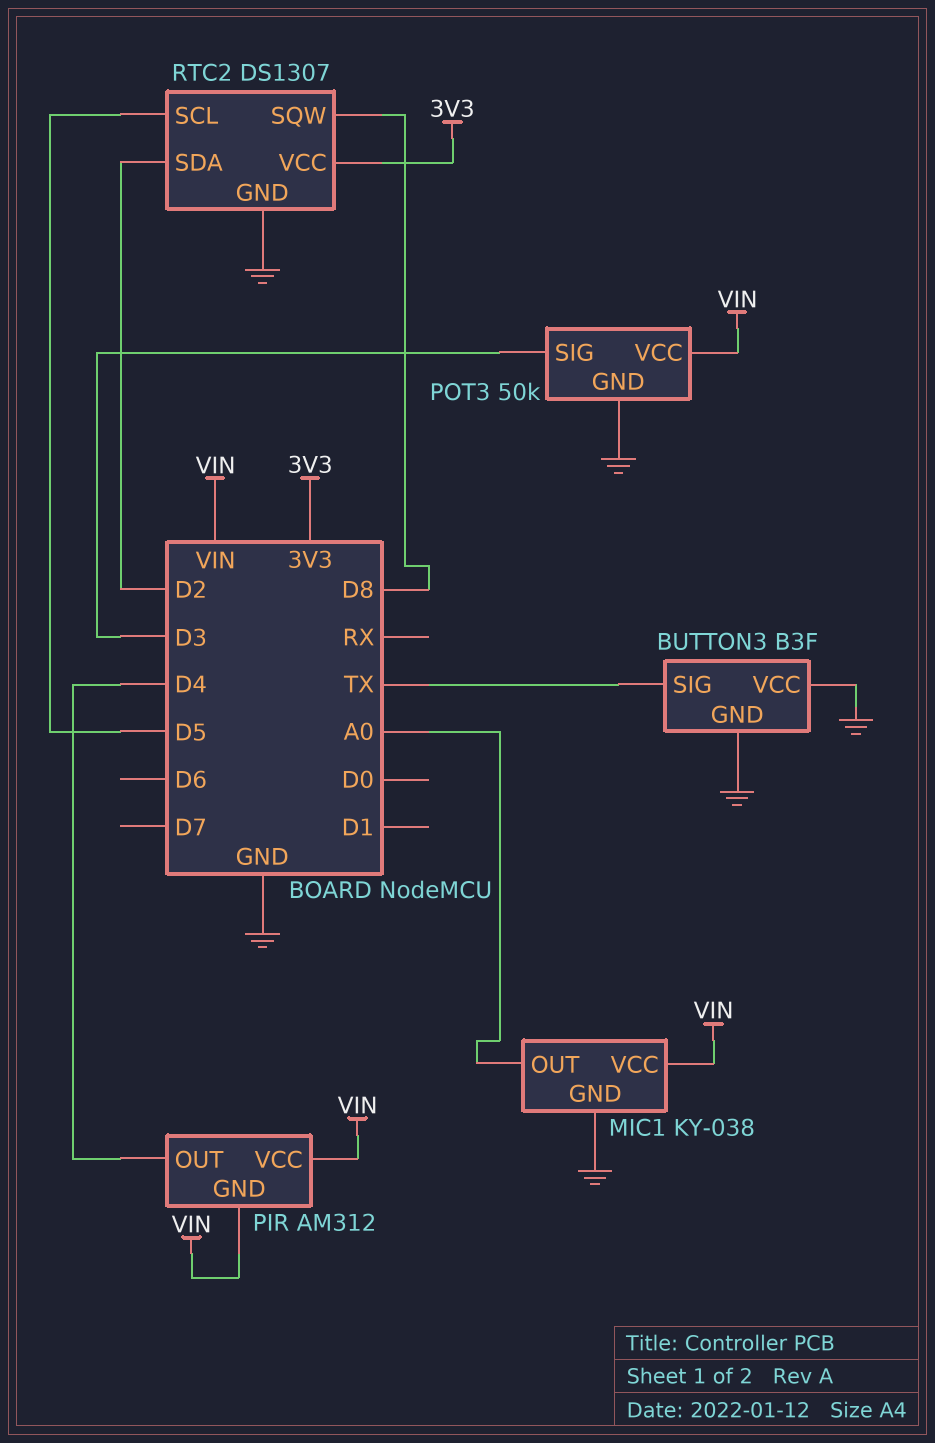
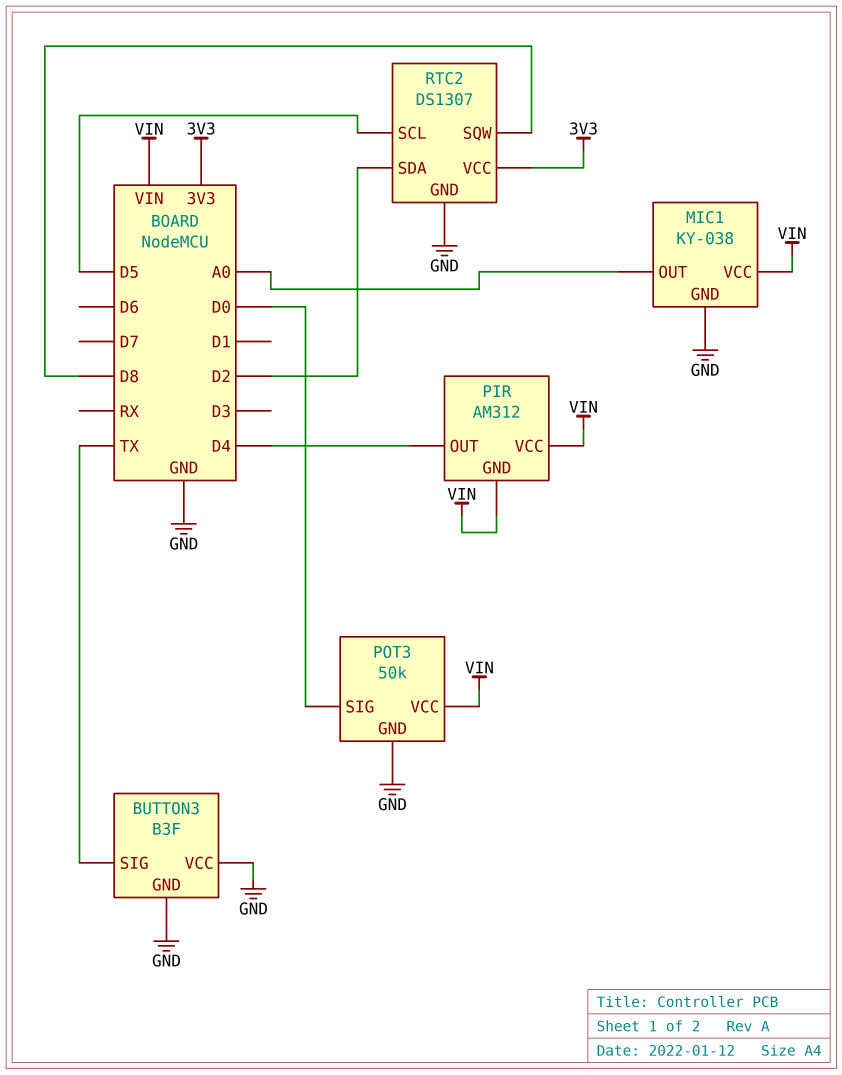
POT3 pin SIG: D3 -> D0

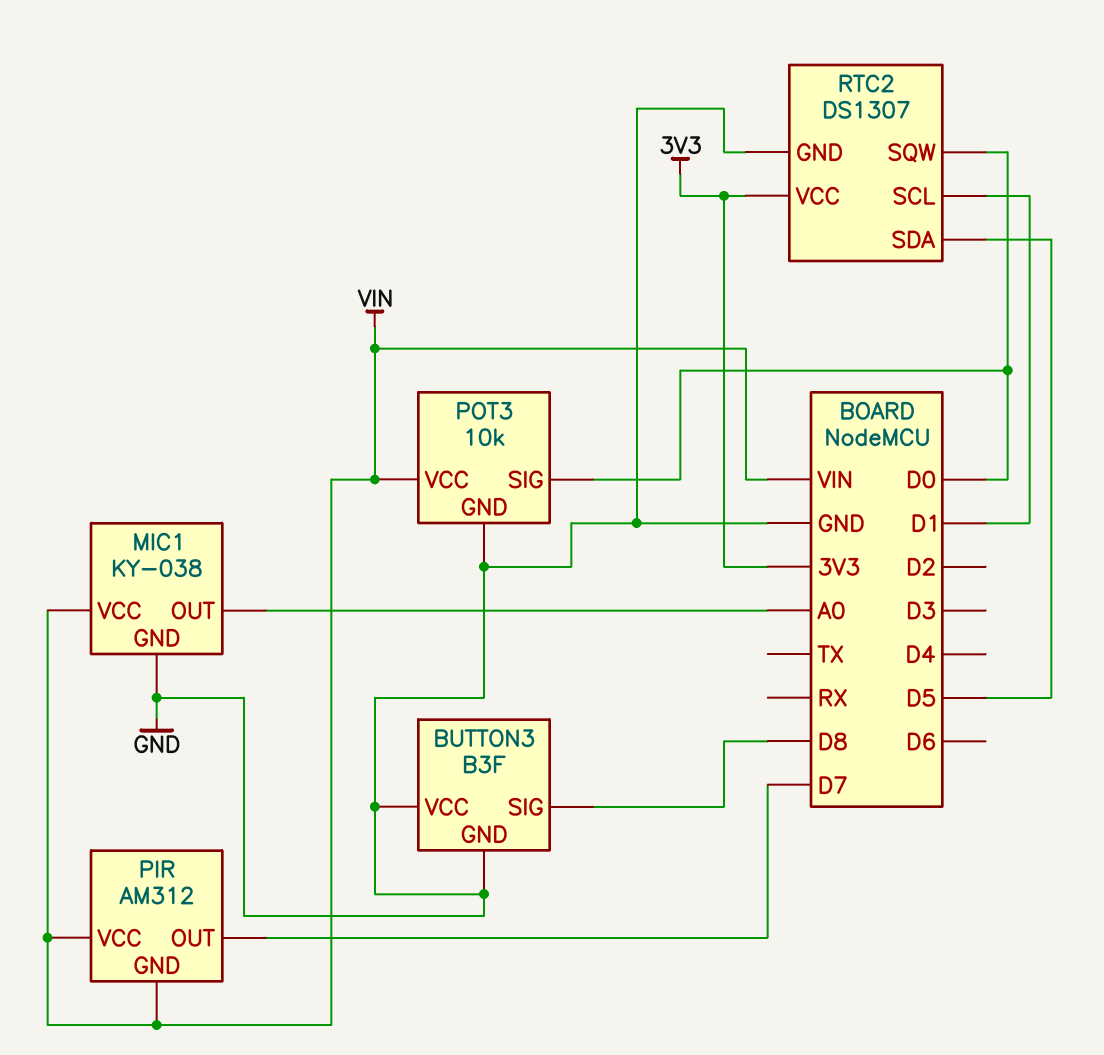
BUTTON3 pin SIG: TX -> D8
PIR pin OUT: D4 -> D7
POT3: 50k -> 10k
RTC2 pin SCL: D5 -> D1
RTC2 pin SDA: D2 -> D5
RTC2 pin SQW: D8 -> D0

